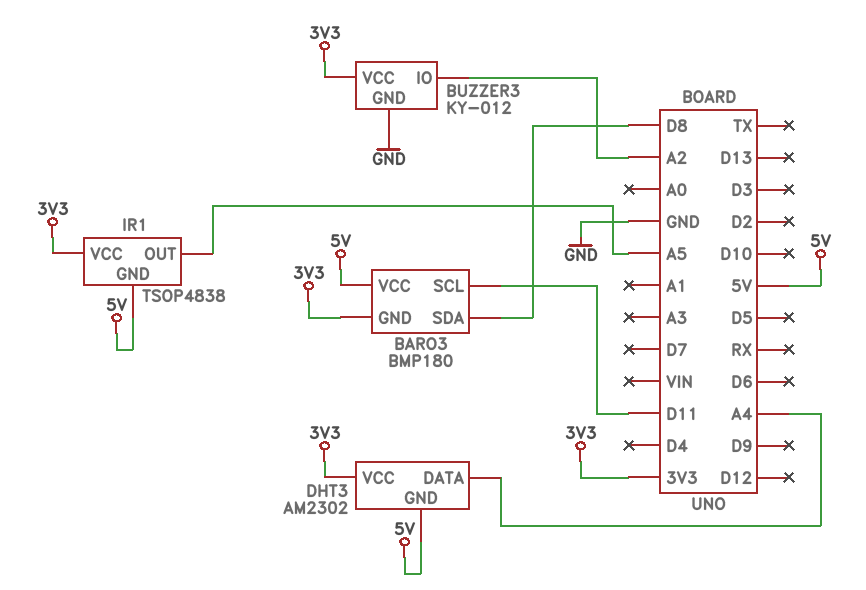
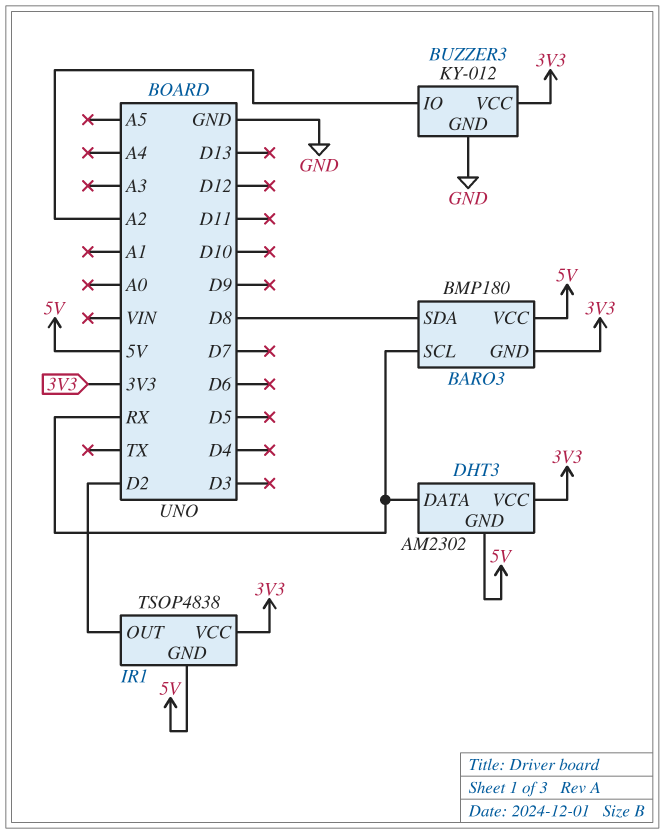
BARO3 pin SCL: D11 -> RX
DHT3 pin DATA: A4 -> RX
IR1 pin OUT: A5 -> D2

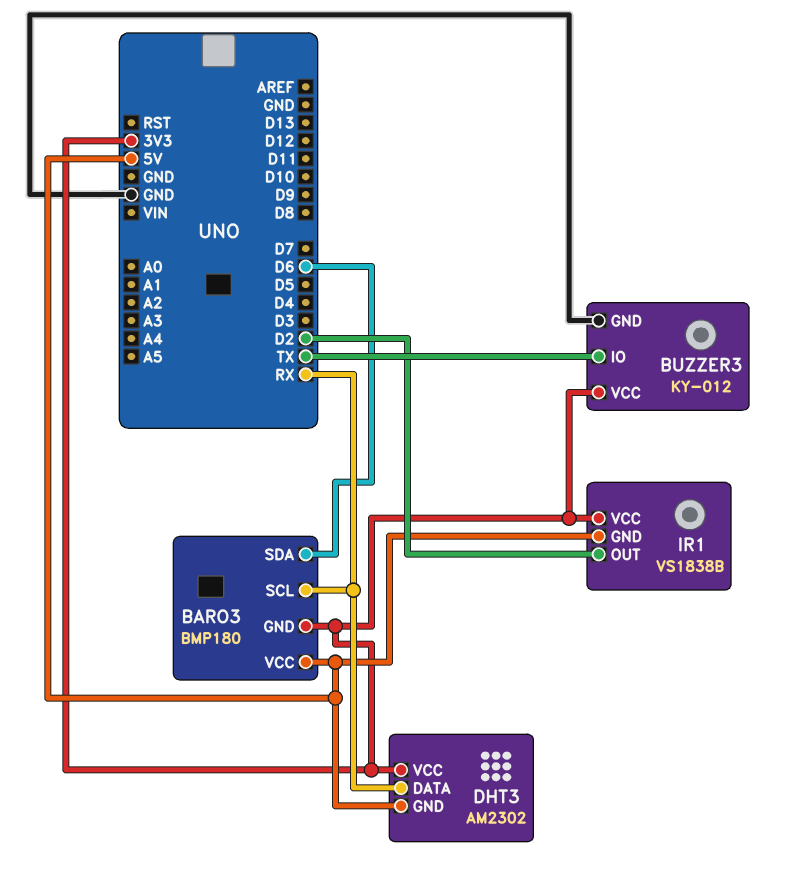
BARO3 pin SDA: D8 -> D6
BUZZER3 pin IO: A2 -> TX
IR1: TSOP4838 -> VS1838B

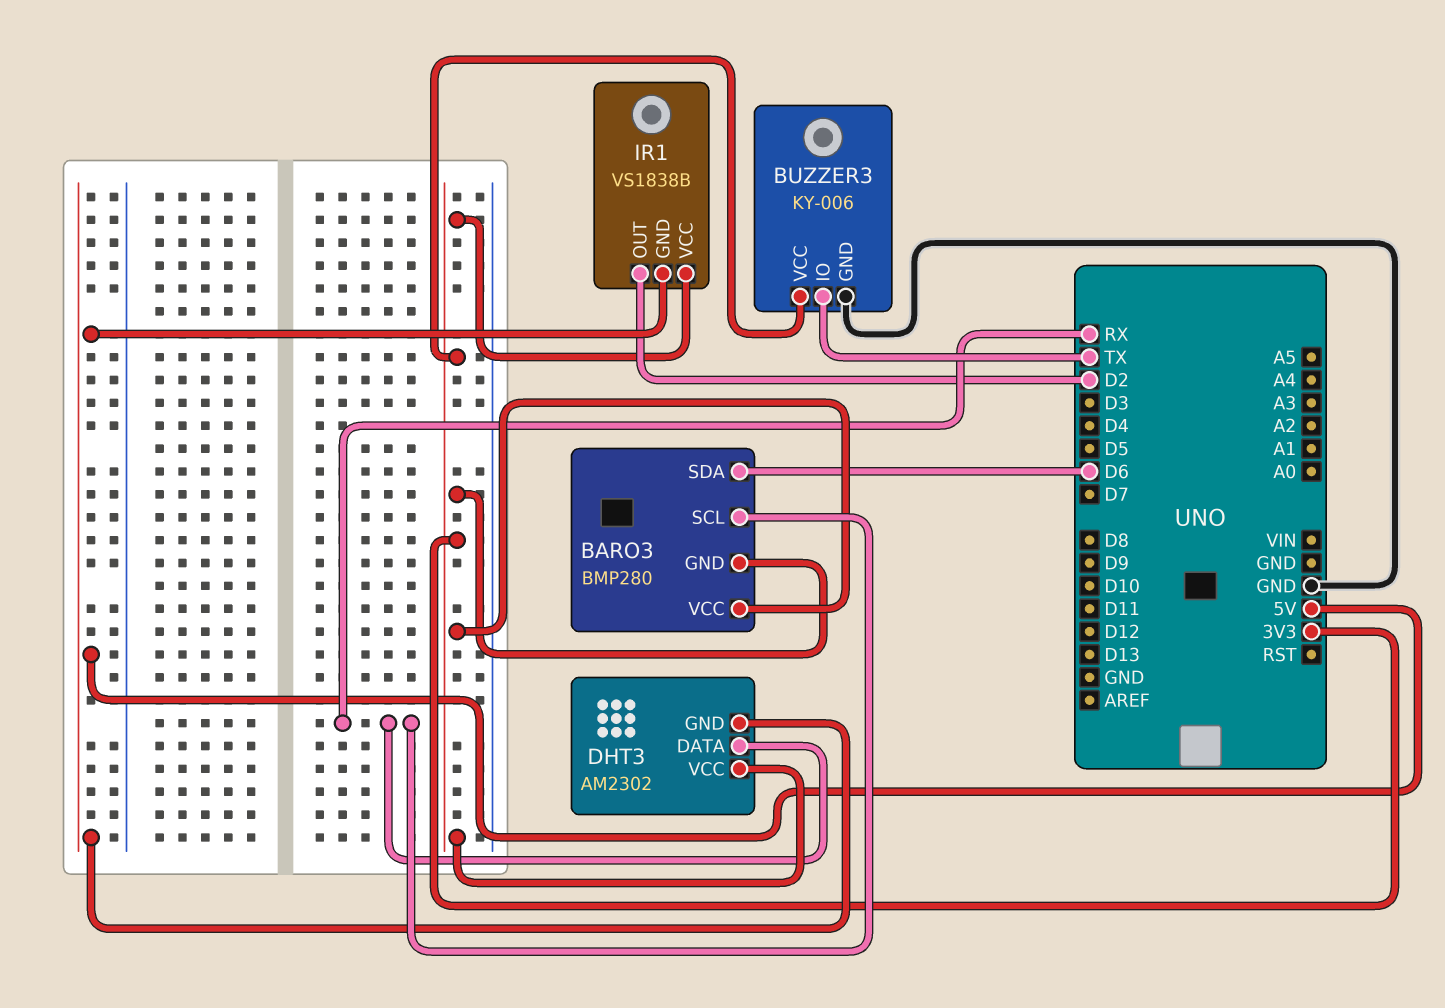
BARO3: BMP180 -> BMP280
BARO3 pin VCC: 5V -> 3V3
BUZZER3: KY-012 -> KY-006

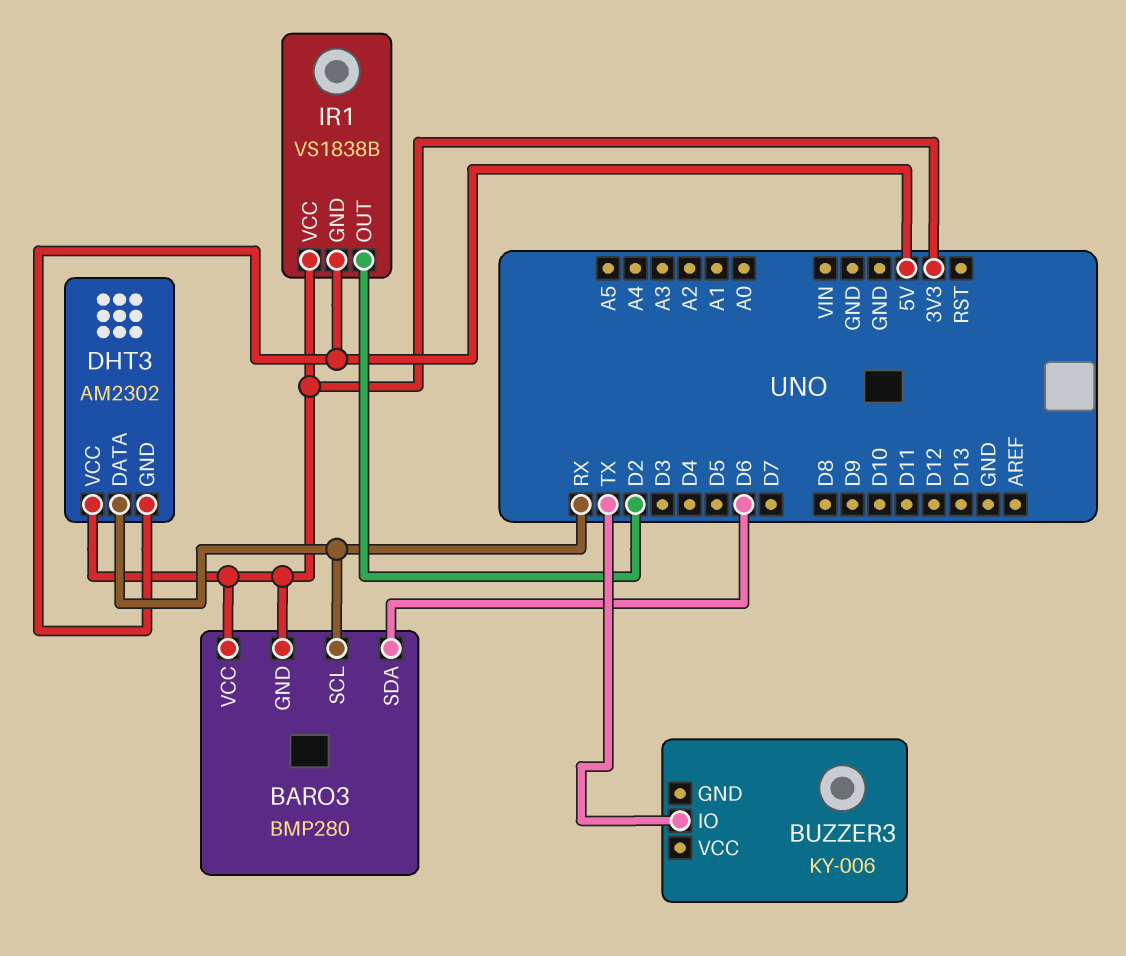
BUZZER3 pin GND: GND -> none
BUZZER3 pin VCC: 3V3 -> none

